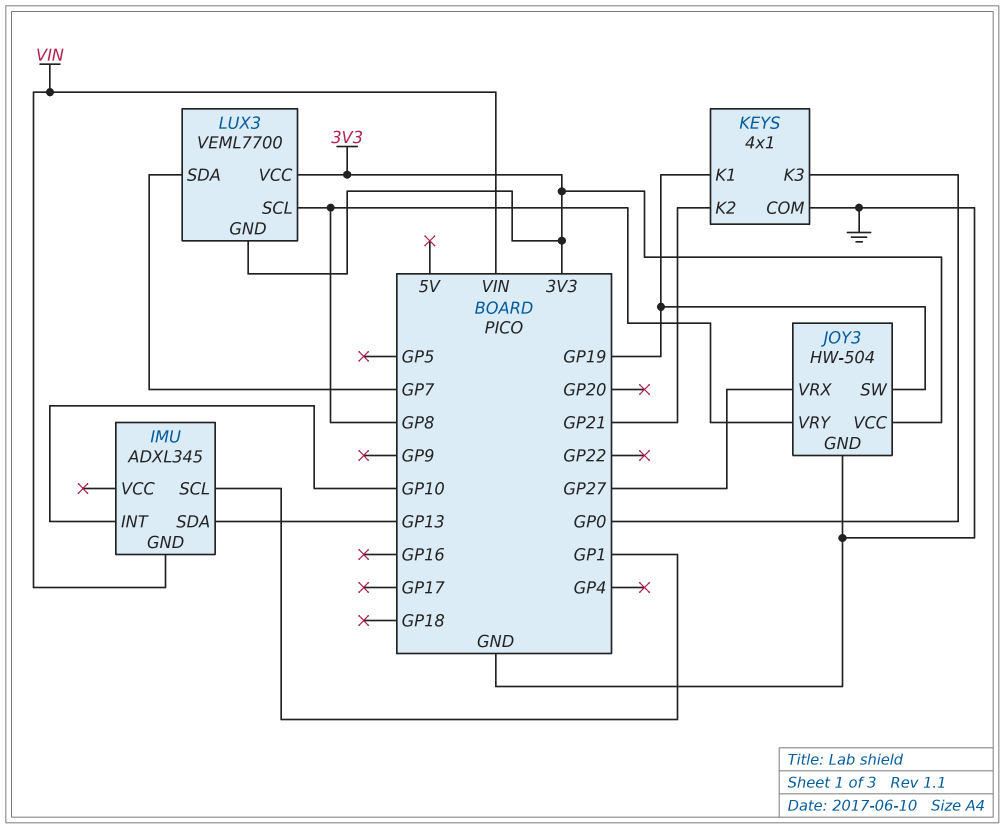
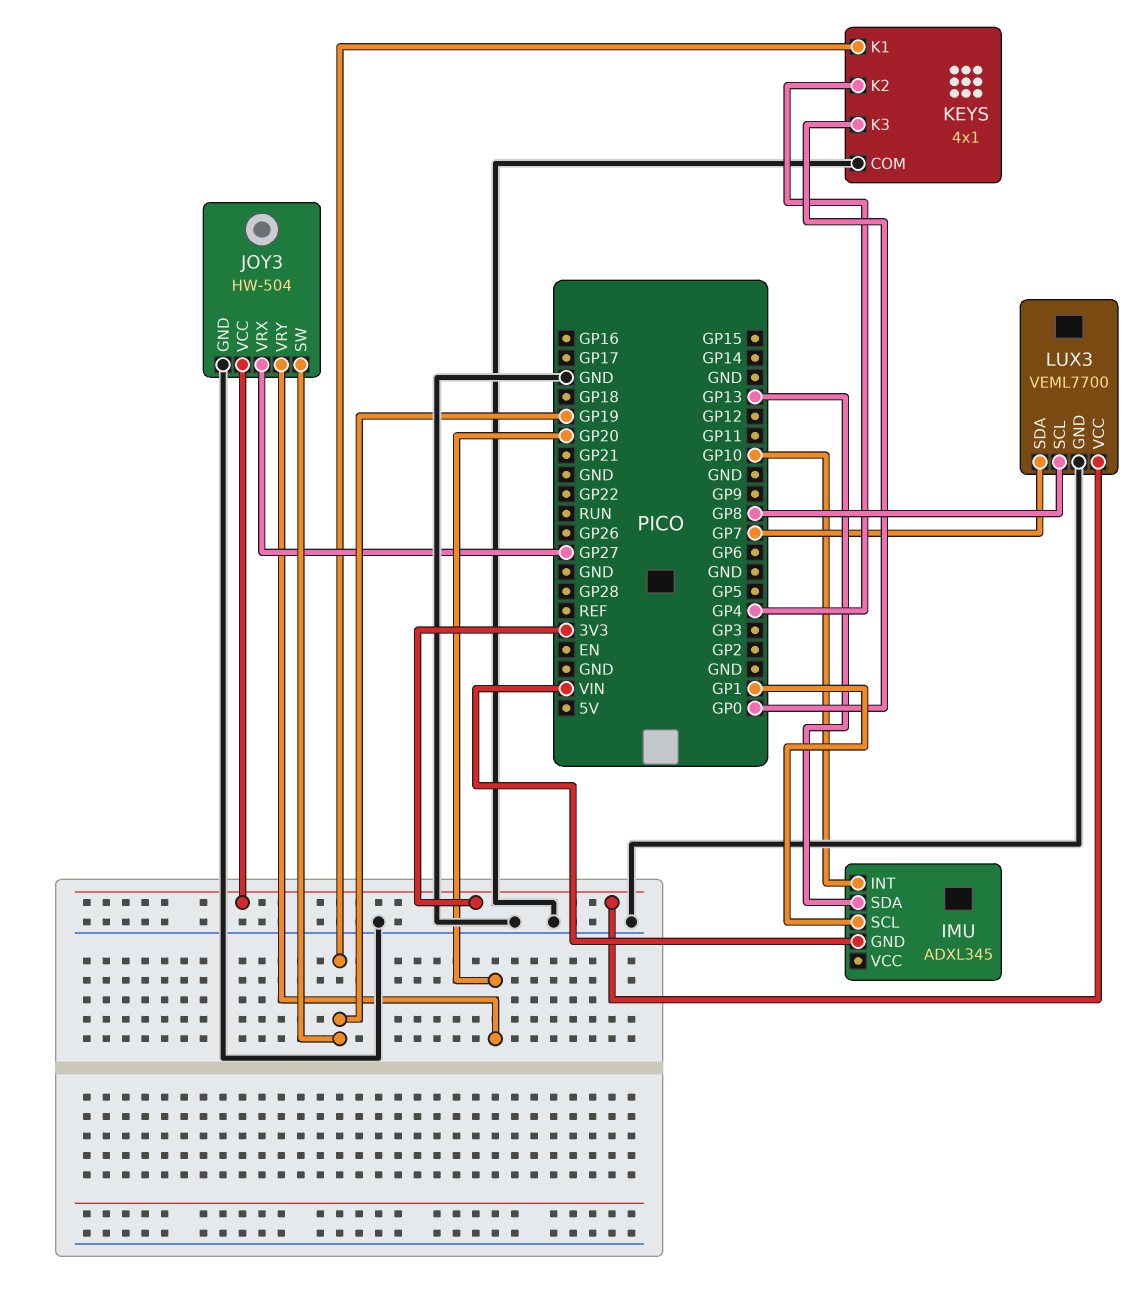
JOY3 pin VRY: GP8 -> GP20
KEYS pin K2: GP21 -> GP4
LUX3 pin GND: 3V3 -> GND

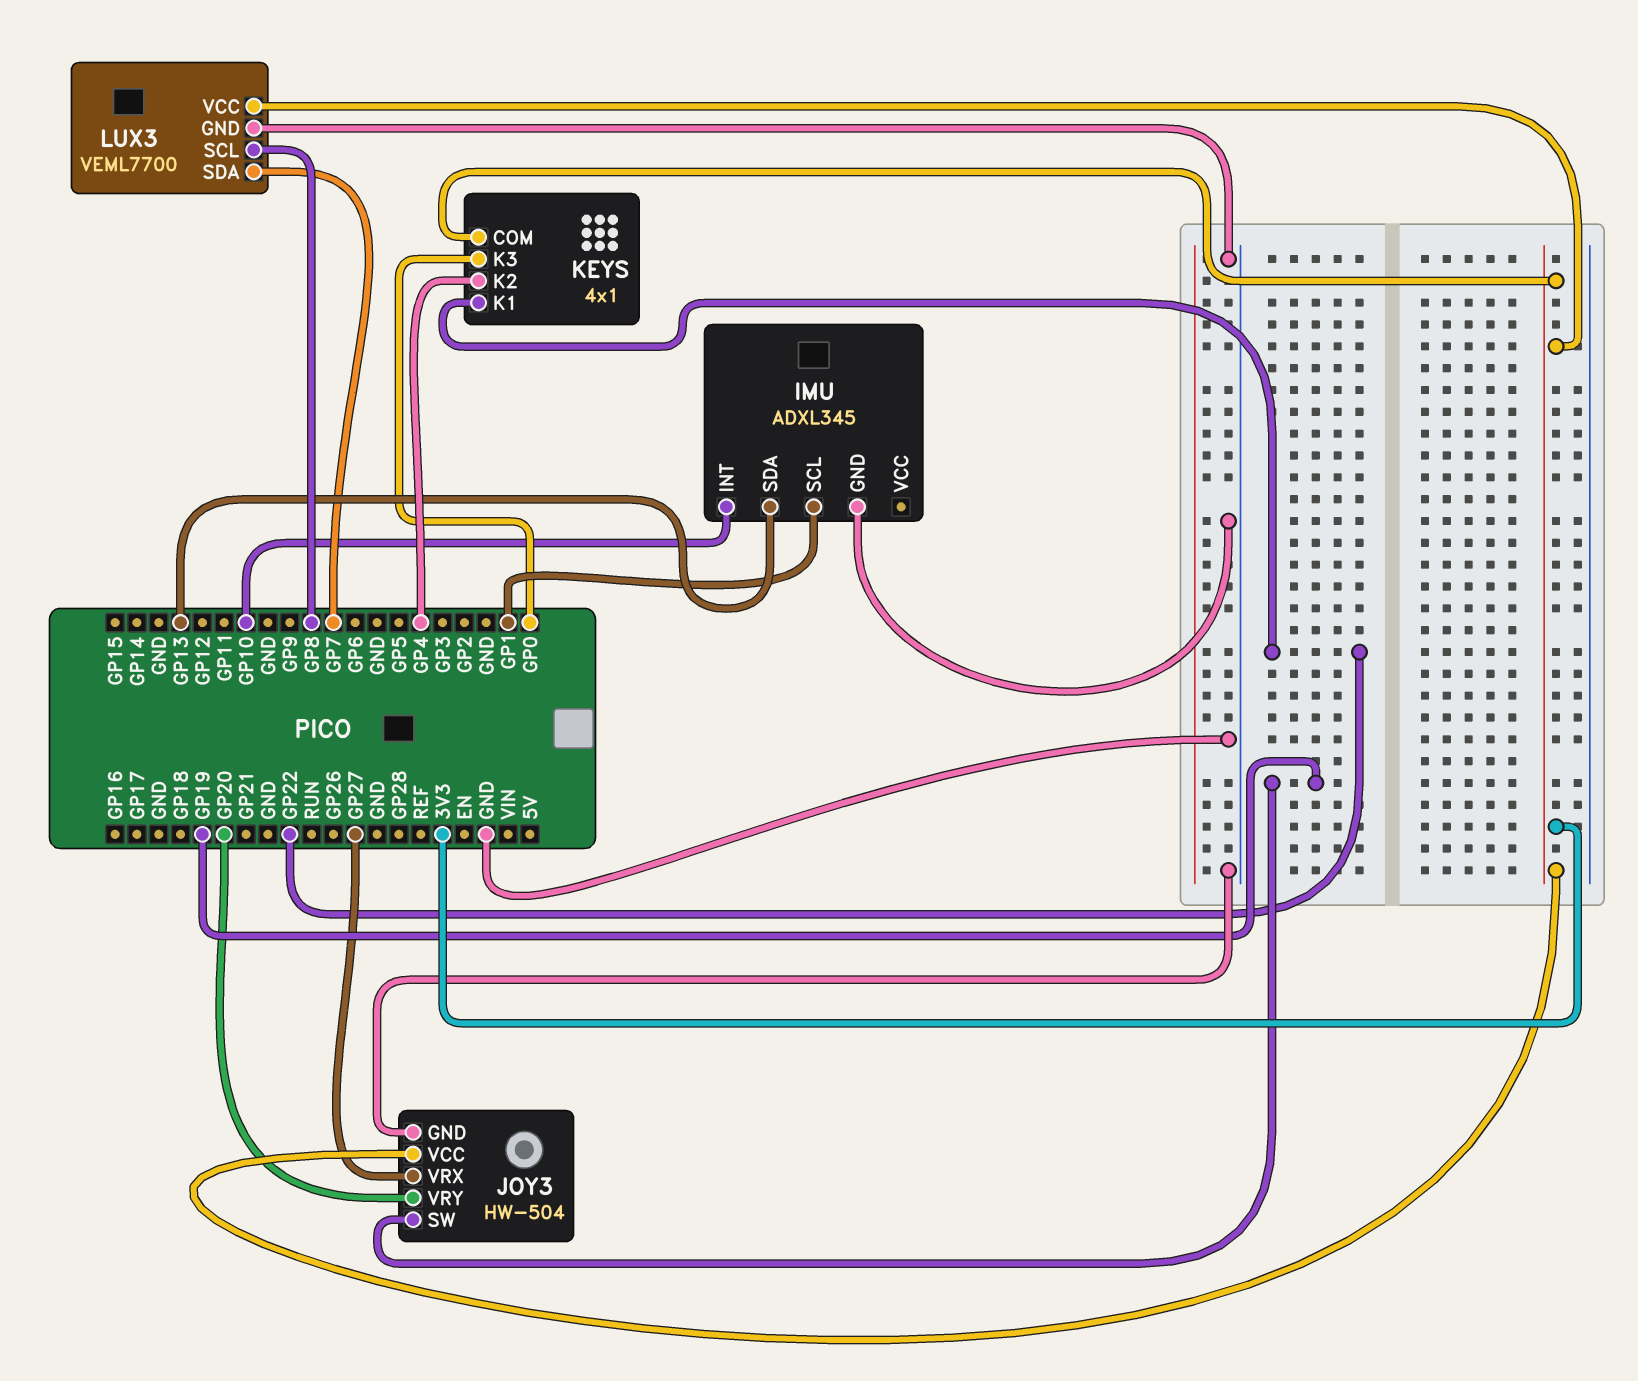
IMU pin GND: VIN -> GND
KEYS pin COM: GND -> 3V3
KEYS pin K1: GP19 -> GP22

